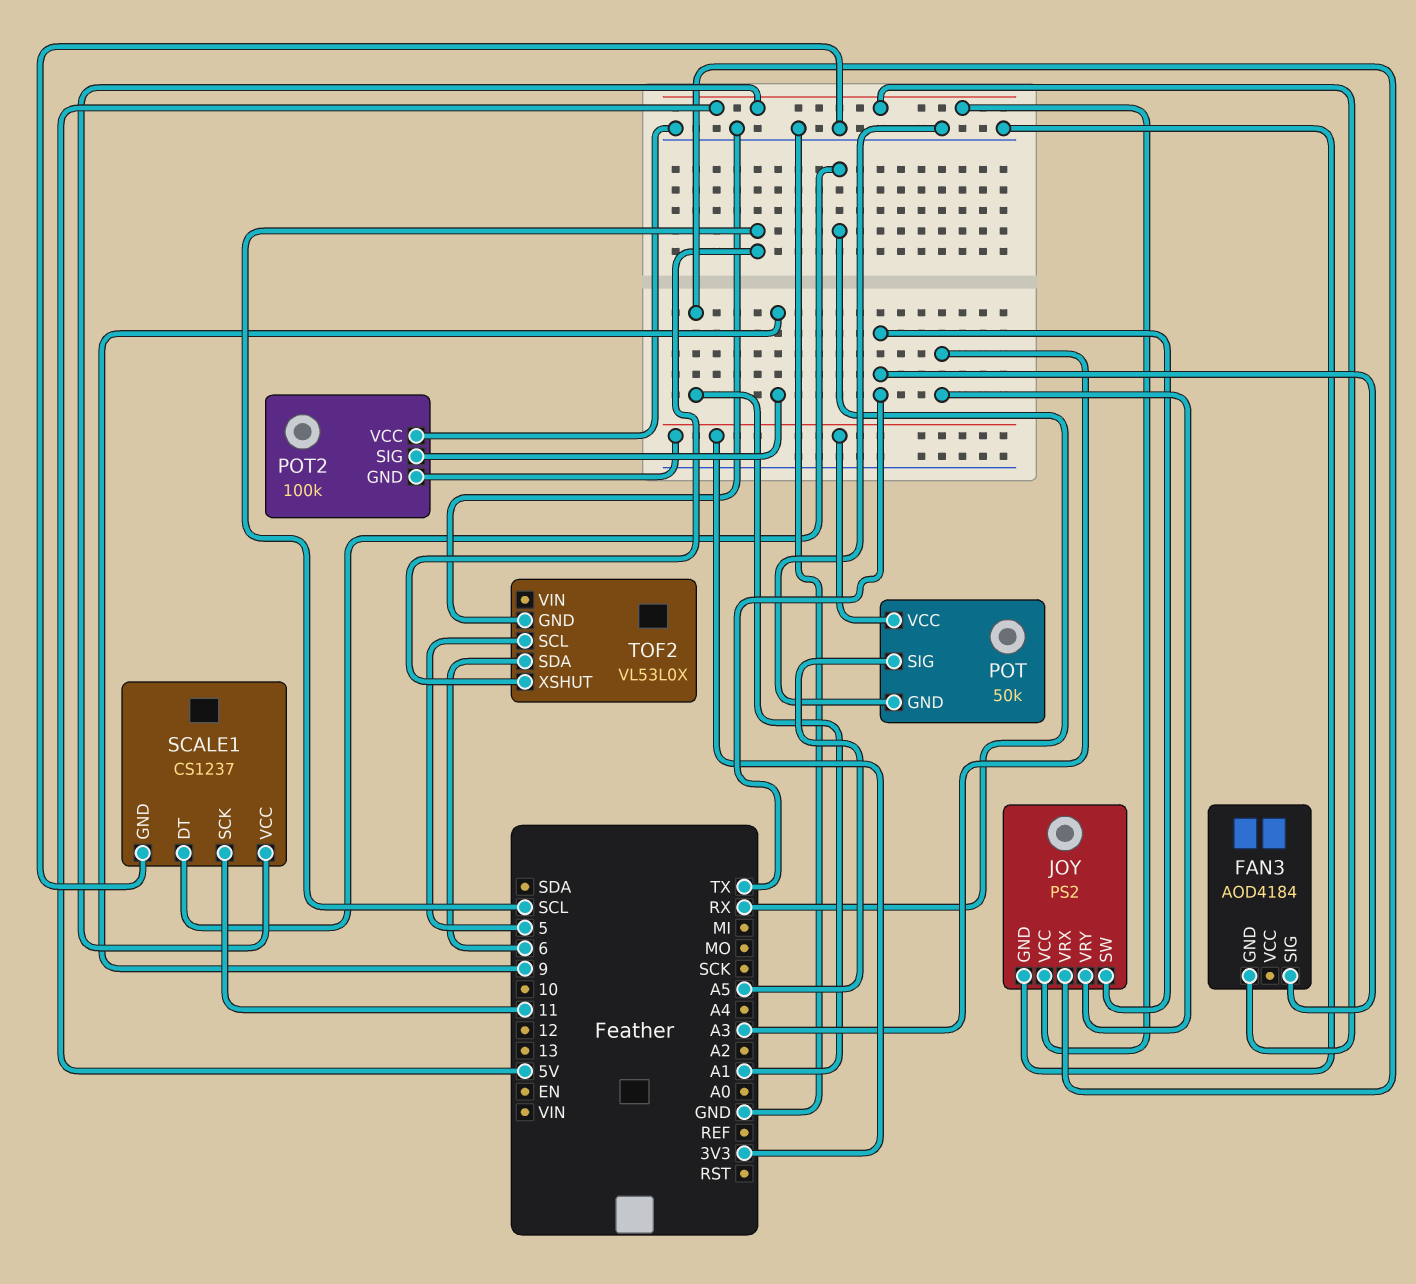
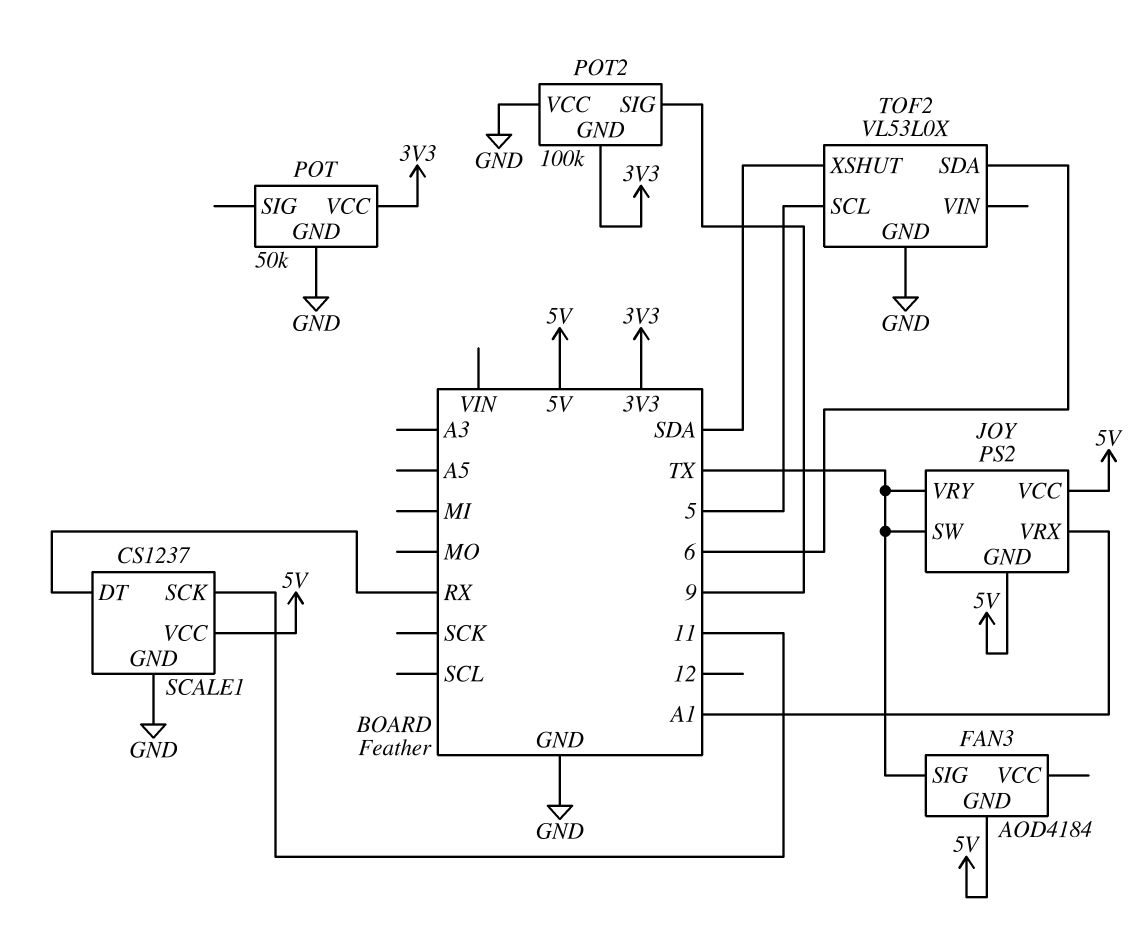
JOY pin GND: GND -> 5V
JOY pin VRY: A3 -> TX
POT pin SIG: A5 -> none
TOF2 pin XSHUT: SCL -> SDA

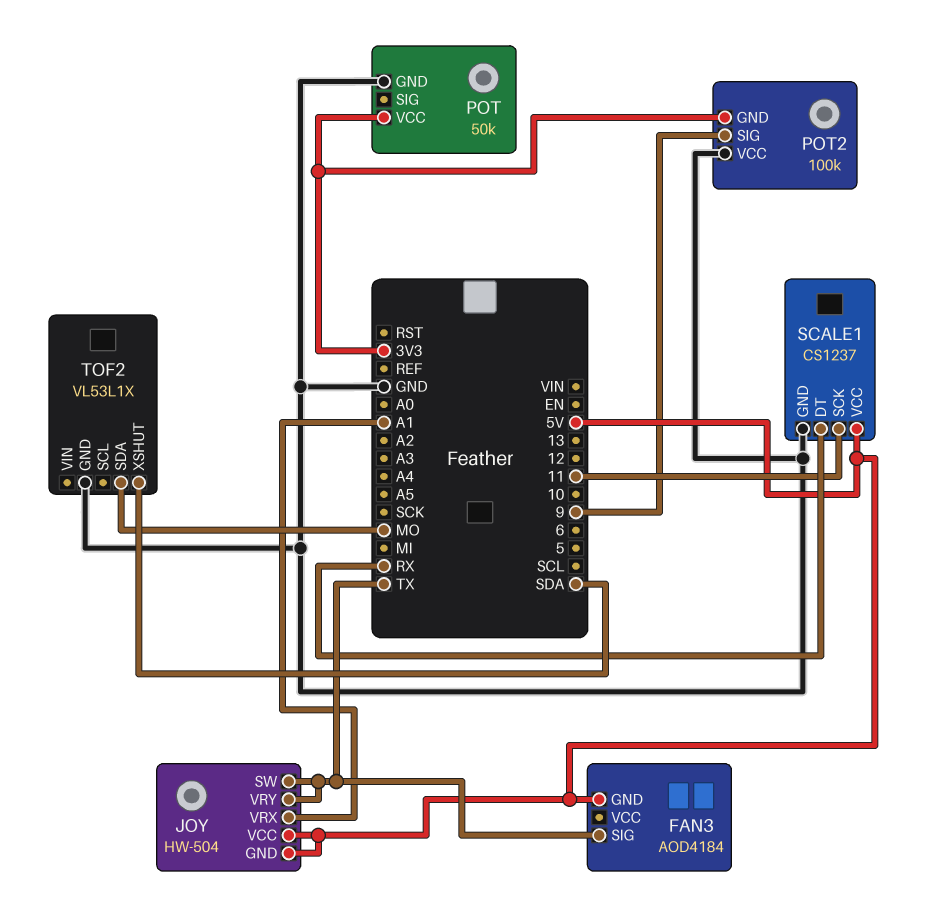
JOY: PS2 -> HW-504
TOF2: VL53L0X -> VL53L1X
TOF2 pin SCL: 5 -> none
TOF2 pin SDA: 6 -> MO

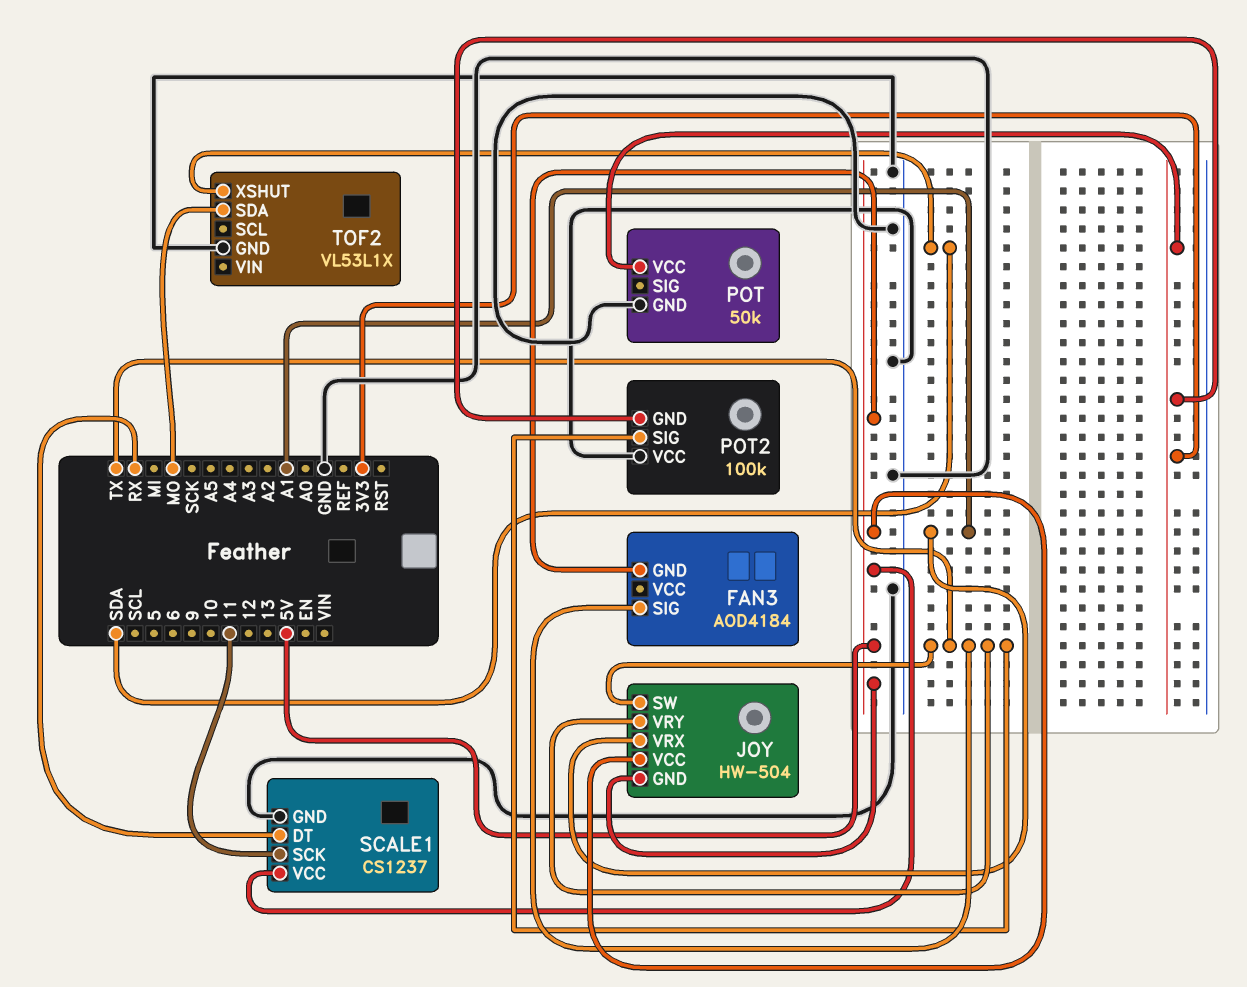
POT2 pin SIG: 9 -> TX

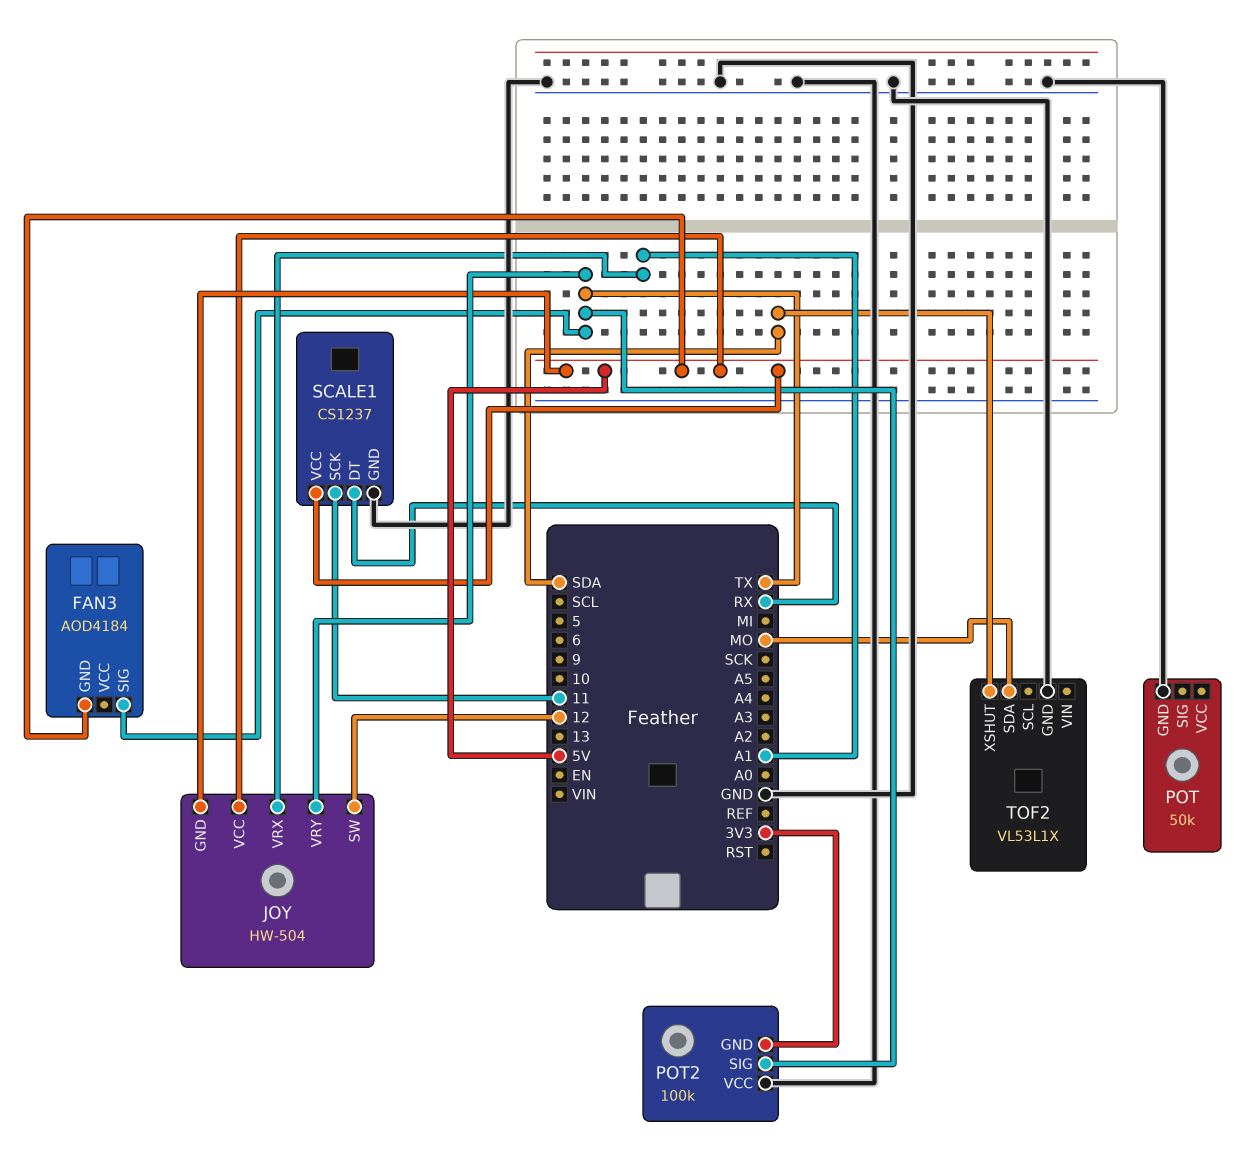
JOY pin SW: TX -> 12
POT pin VCC: 3V3 -> none

